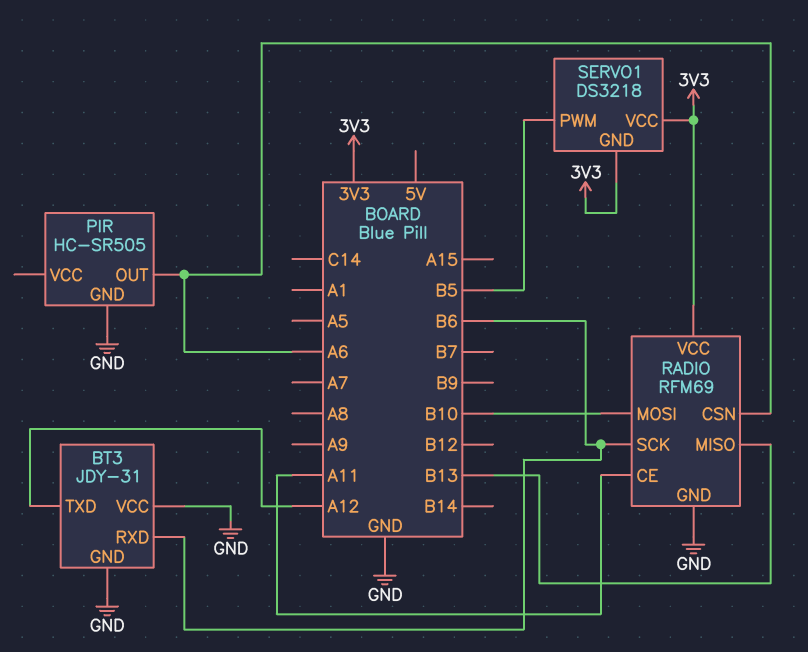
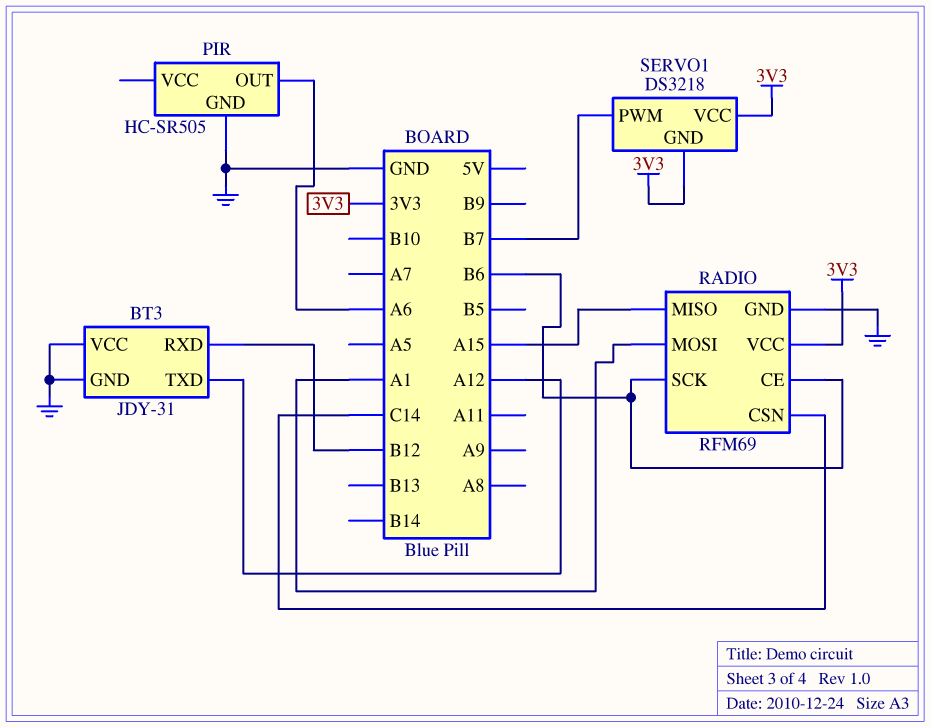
BT3 pin RXD: B6 -> B12
RADIO pin CE: A11 -> B6
RADIO pin CSN: A6 -> C14
RADIO pin MISO: B13 -> A15
RADIO pin MOSI: B10 -> A1
SERVO1 pin PWM: B5 -> B7

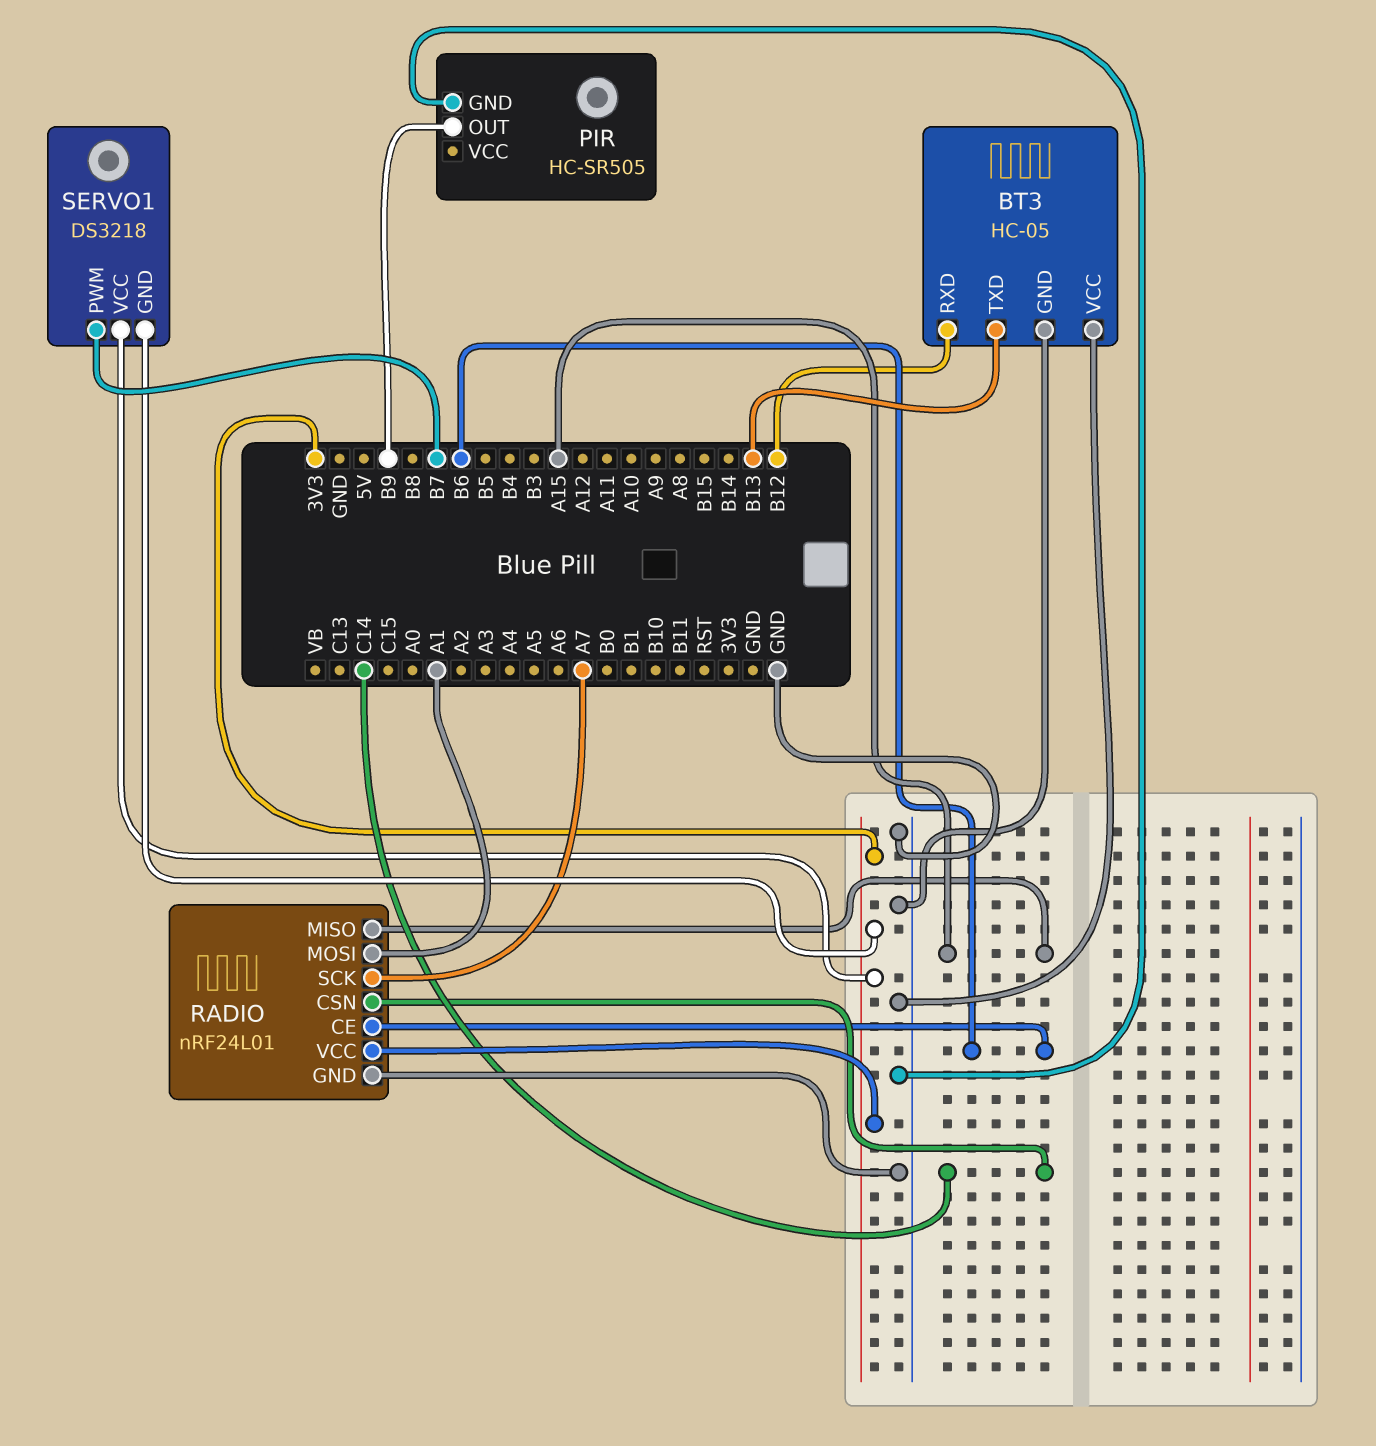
BT3: JDY-31 -> HC-05
BT3 pin TXD: A12 -> B13
PIR pin OUT: A6 -> B9
RADIO: RFM69 -> nRF24L01
RADIO pin SCK: B6 -> A7

